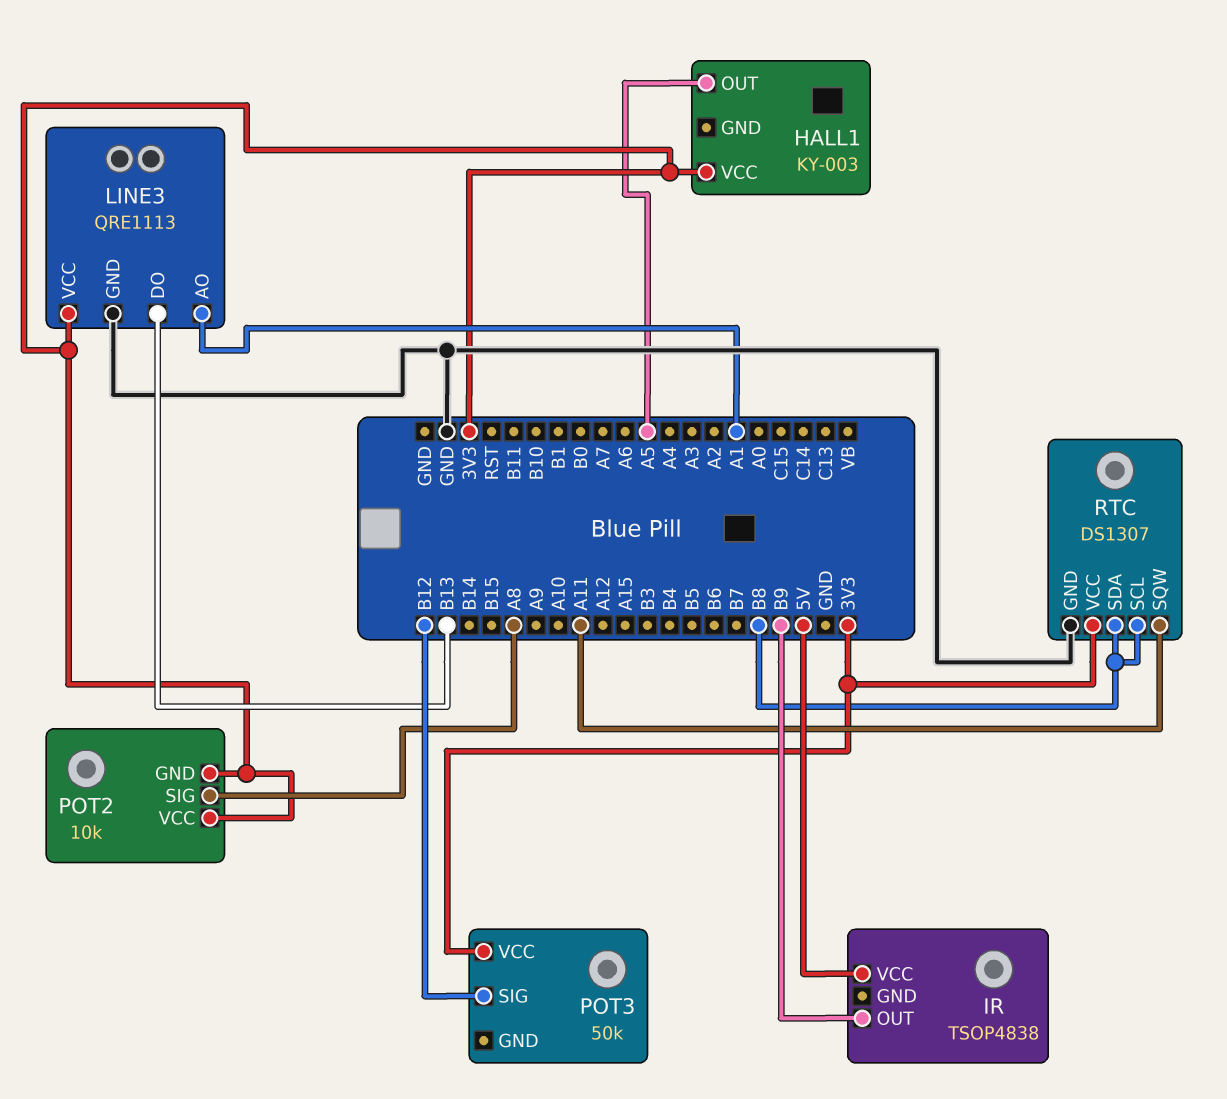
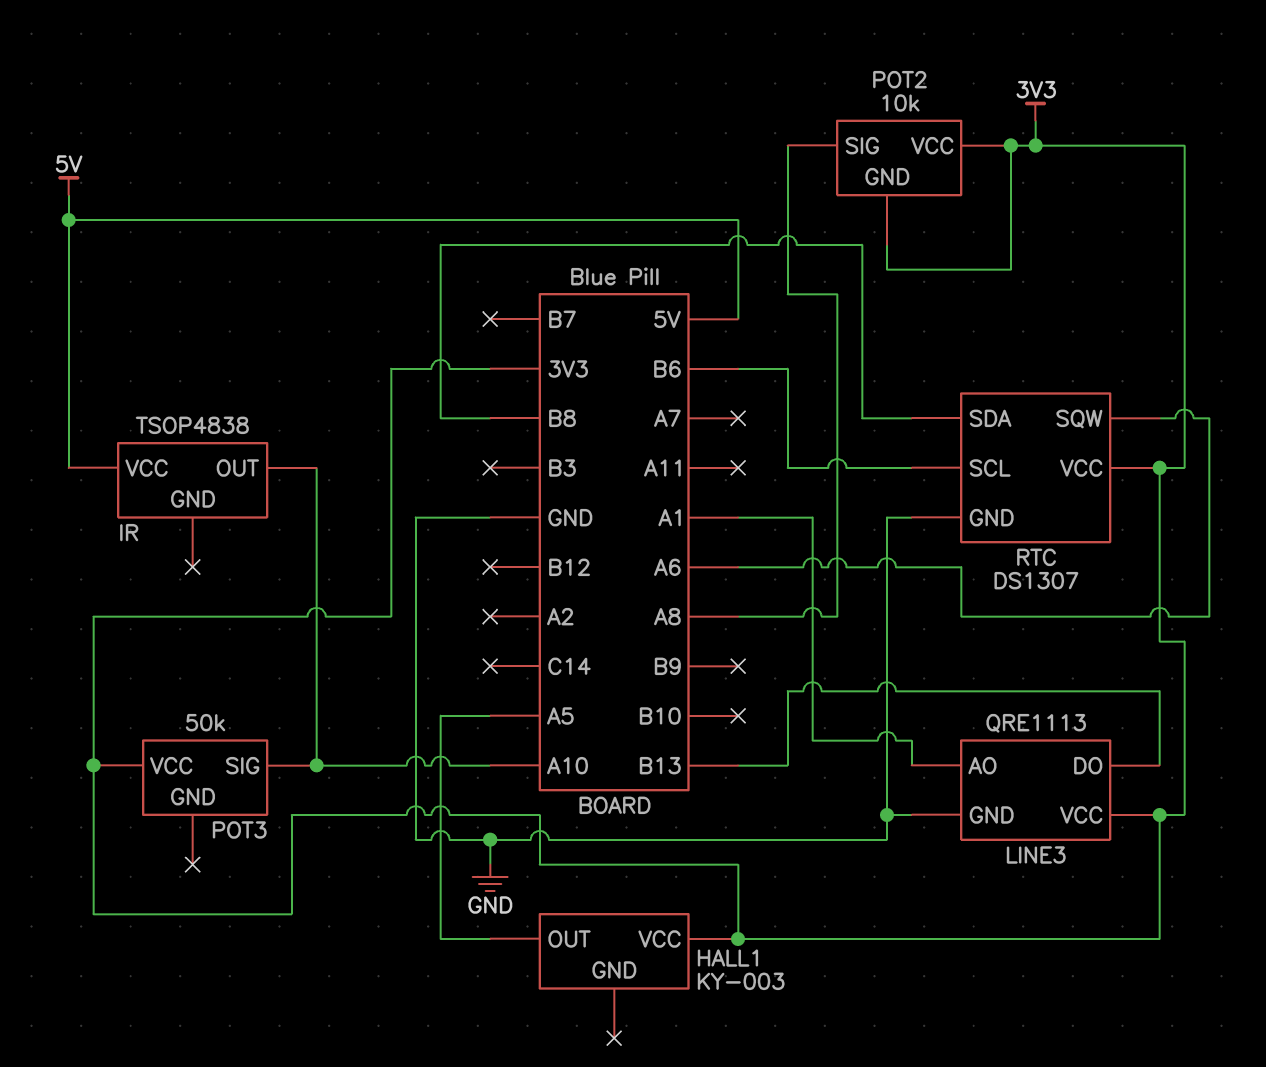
IR pin OUT: B9 -> A10
POT3 pin SIG: B12 -> A10
RTC pin SCL: B8 -> B6
RTC pin SQW: A11 -> A6

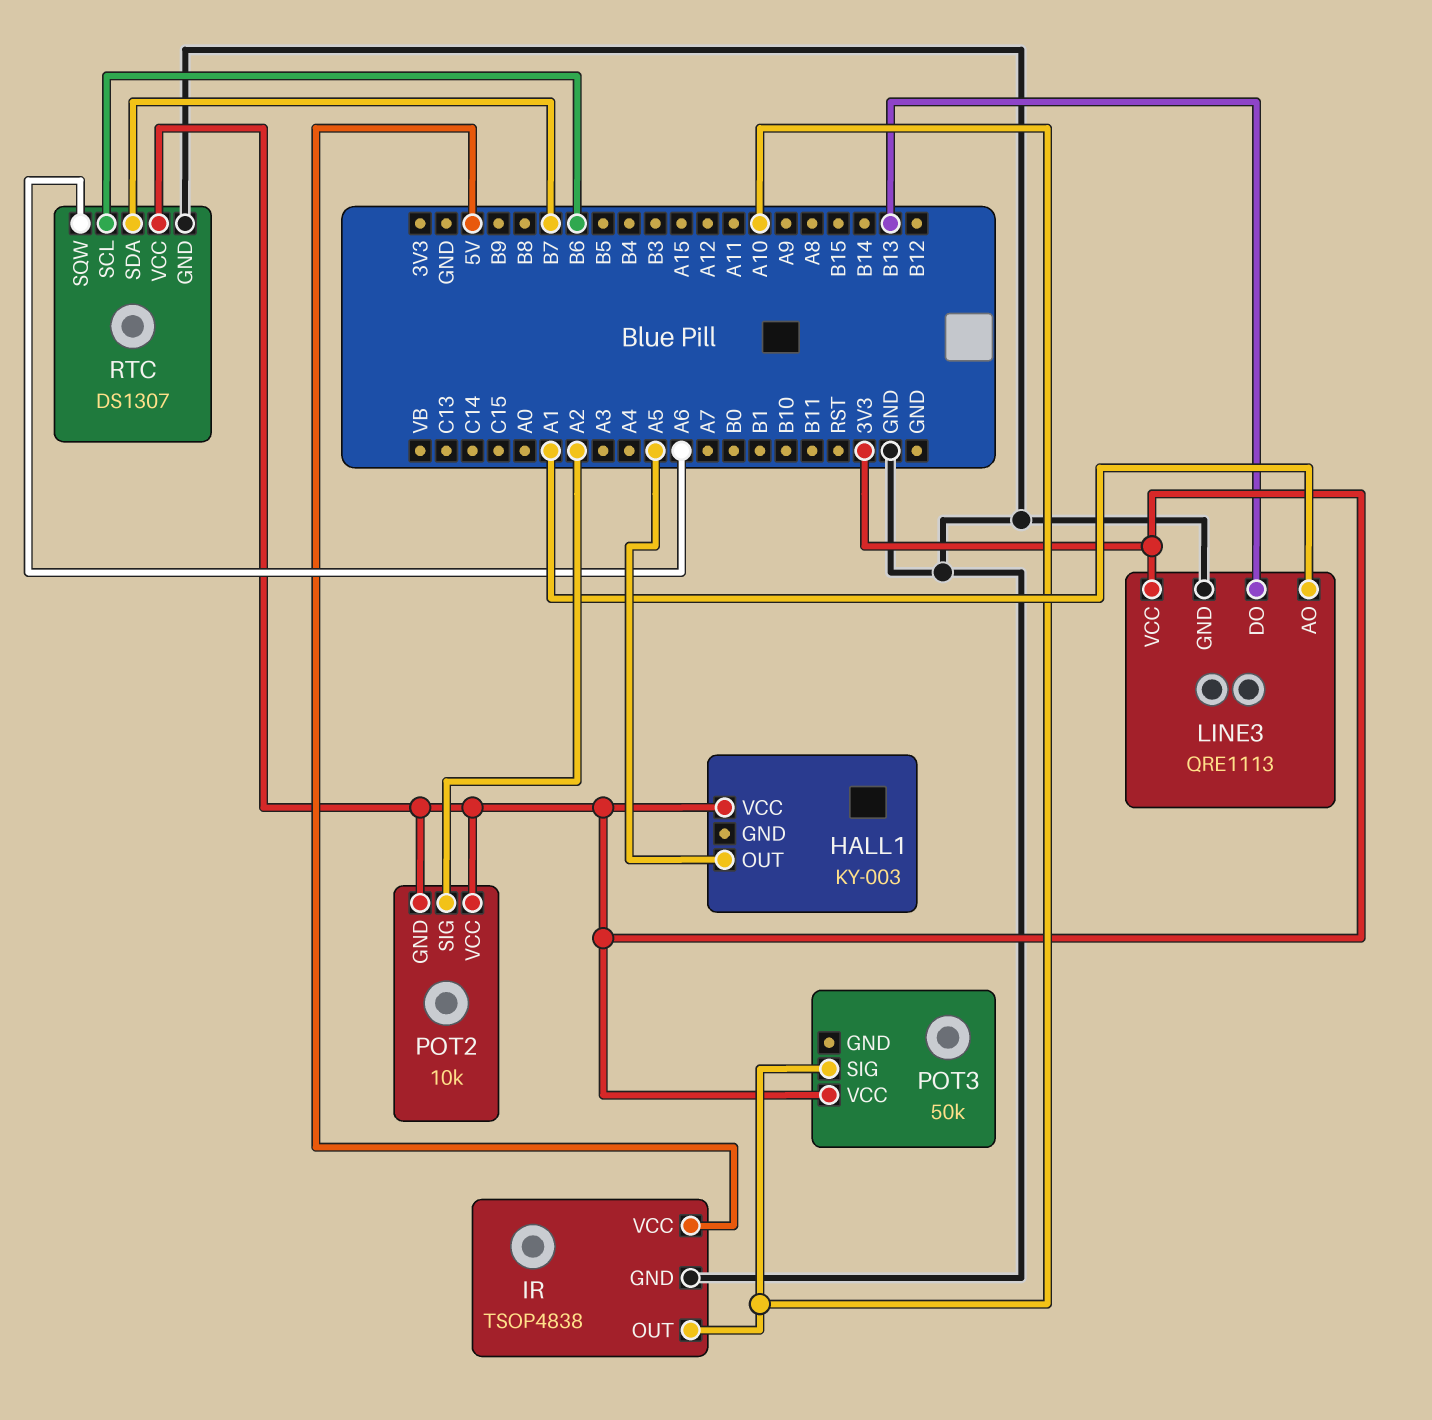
IR pin GND: none -> GND
POT2 pin SIG: A8 -> A2
RTC pin SDA: B8 -> B7

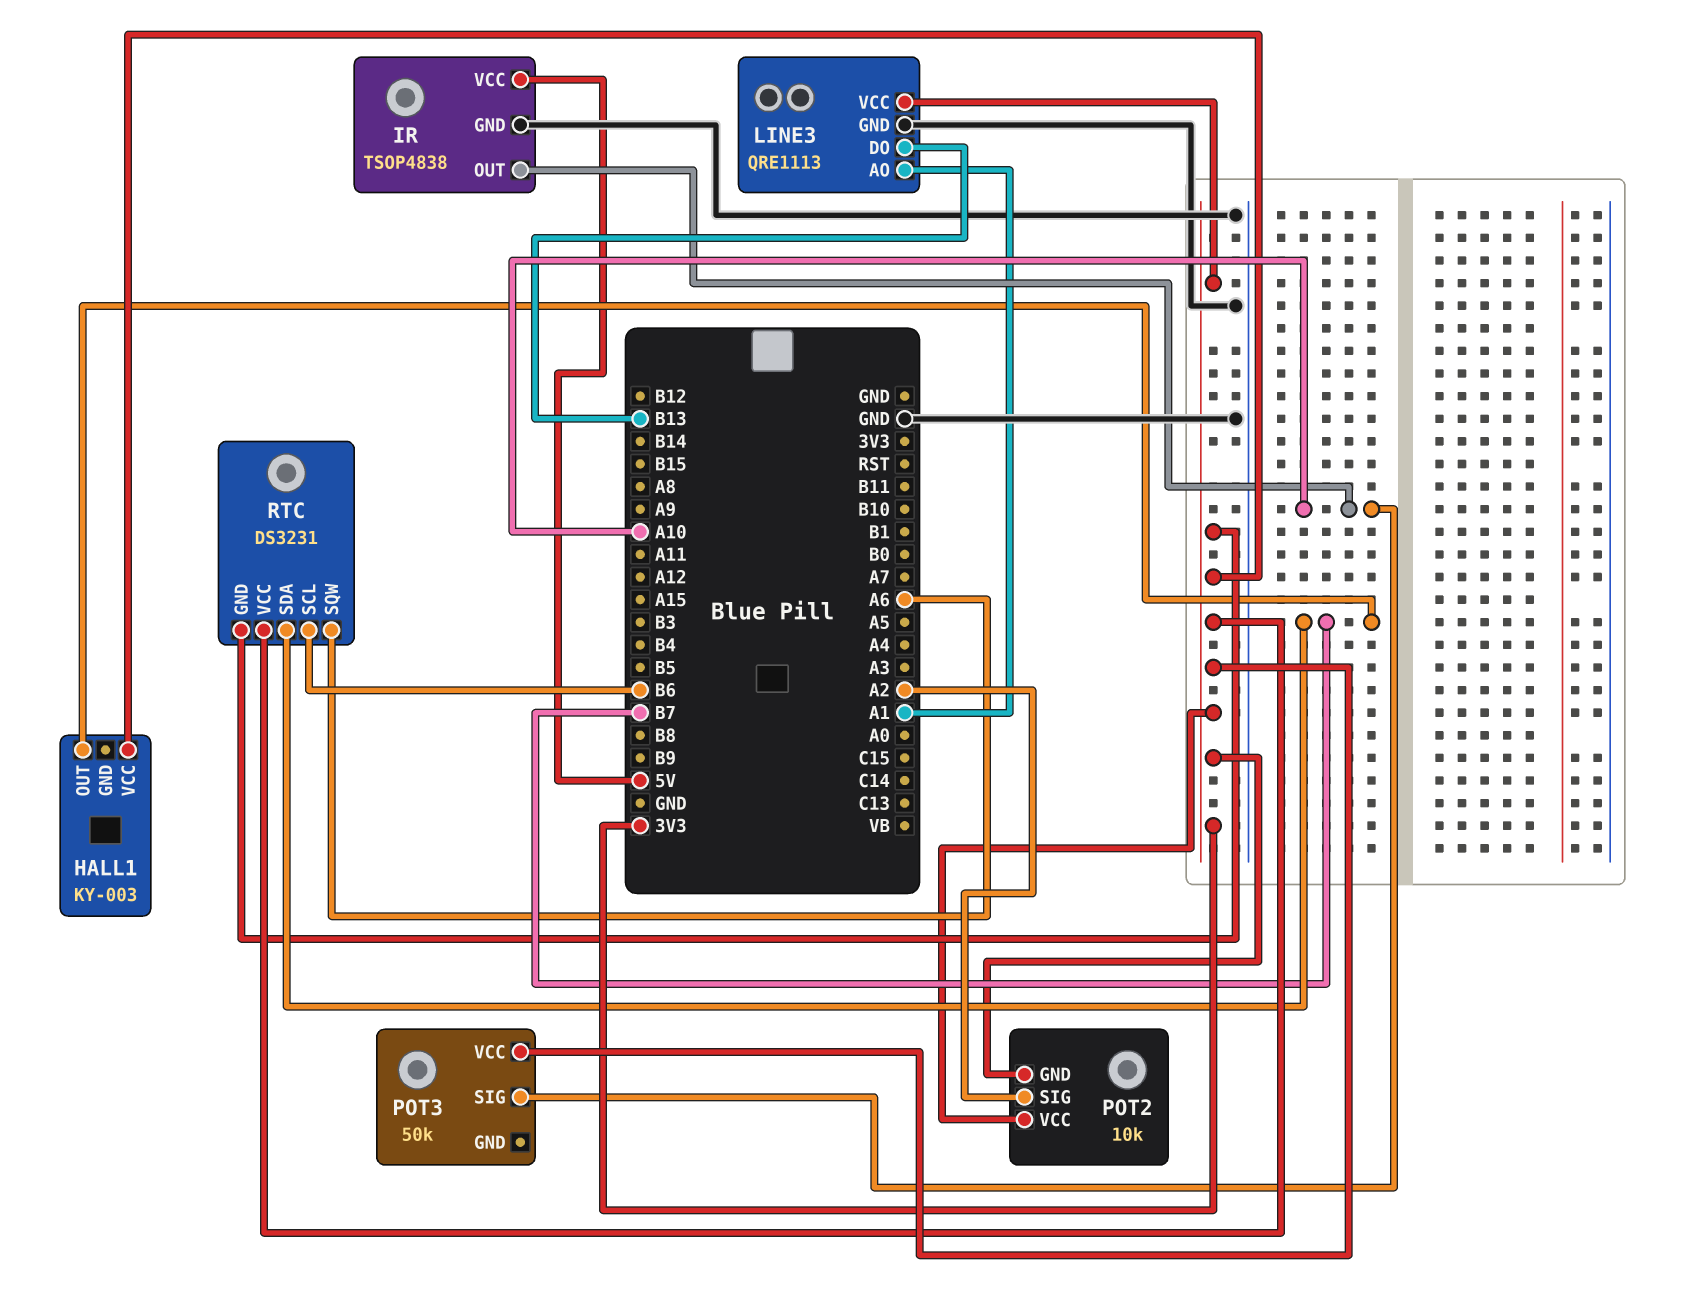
HALL1 pin OUT: A5 -> B7
RTC: DS1307 -> DS3231
RTC pin GND: GND -> 3V3

